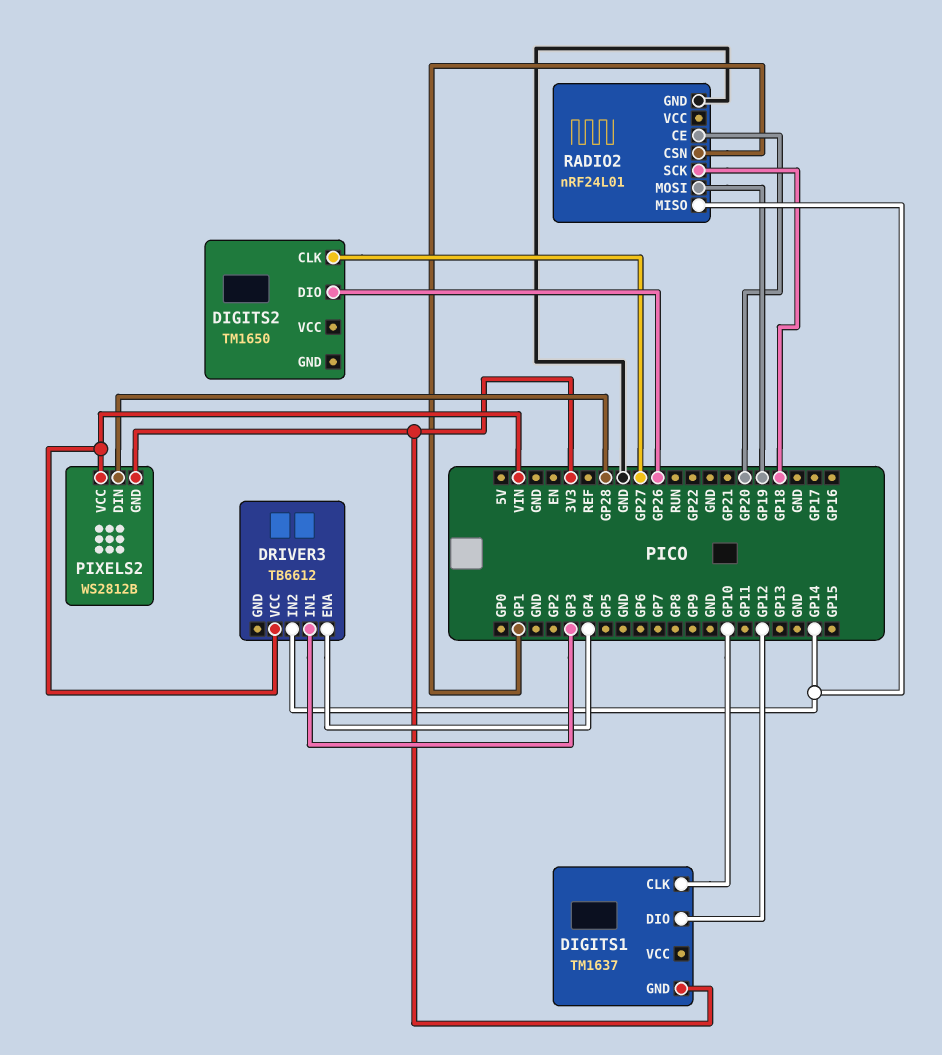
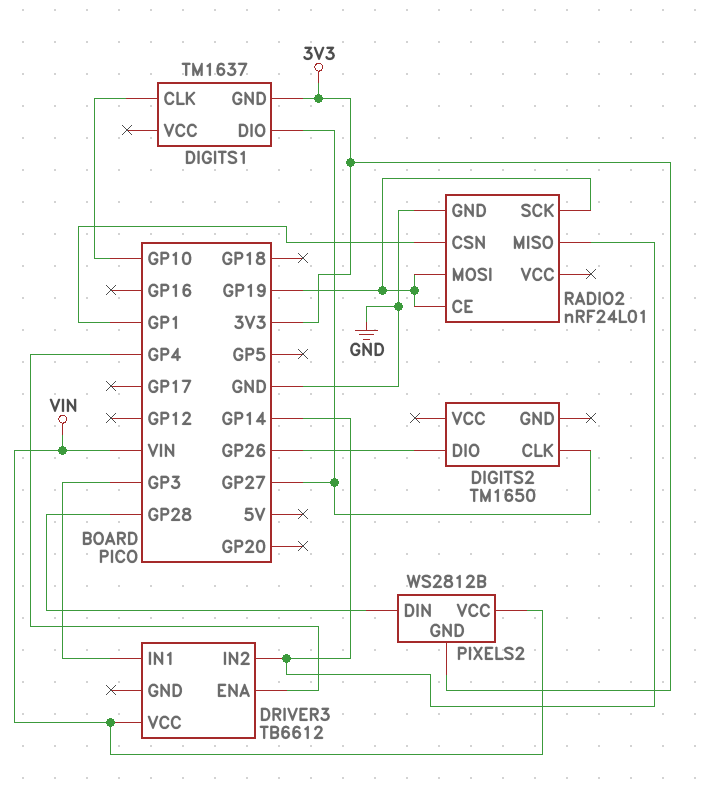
DIGITS1 pin DIO: GP12 -> GP27
RADIO2 pin CE: GP20 -> GP19
RADIO2 pin SCK: GP18 -> GP19

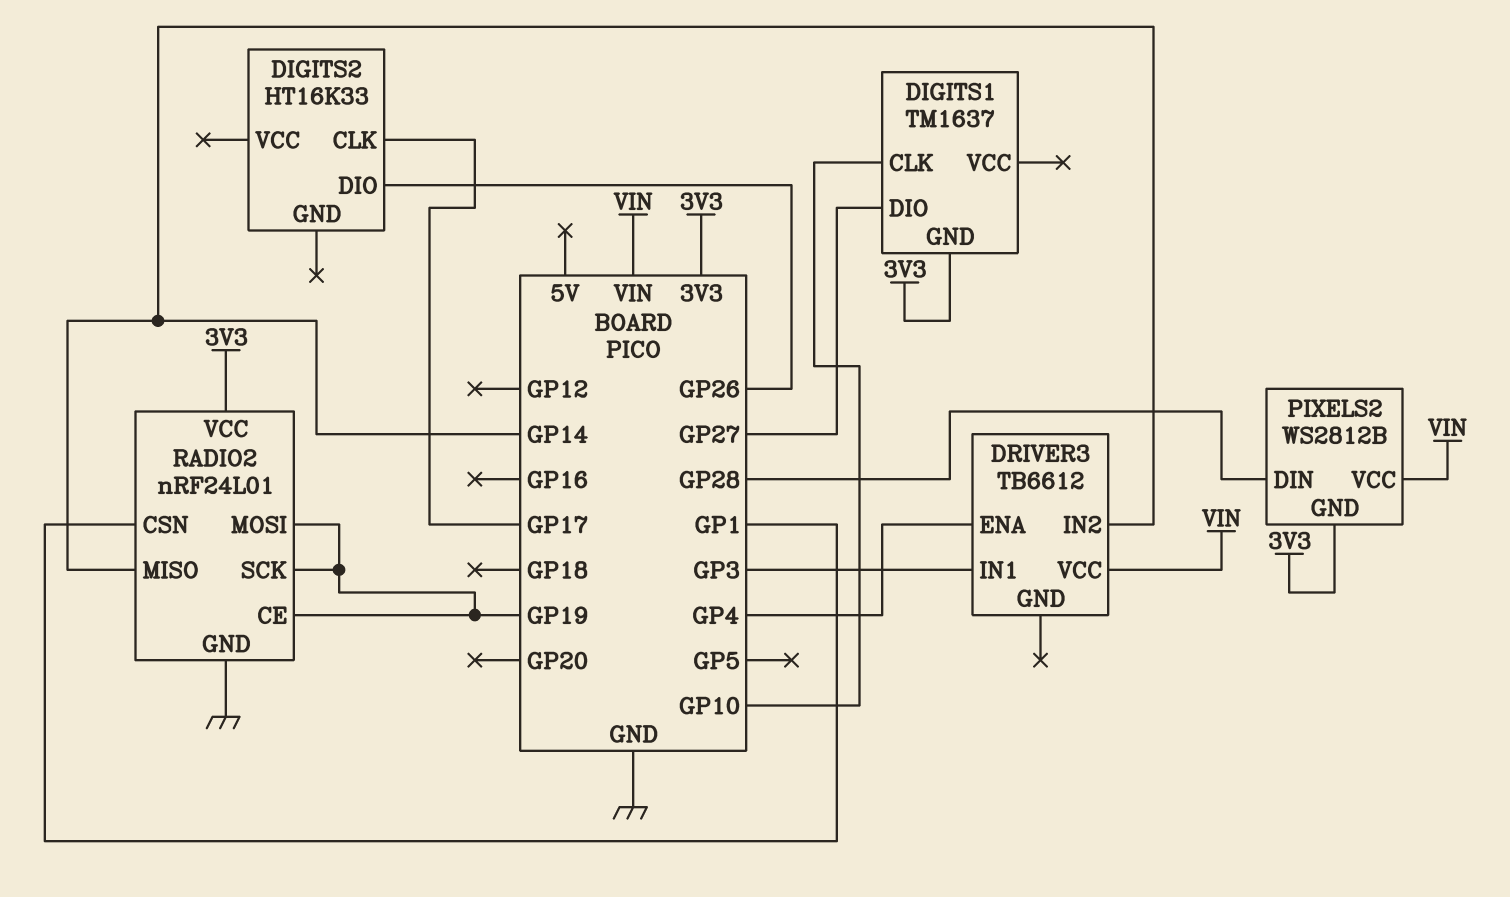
DIGITS2: TM1650 -> HT16K33
DIGITS2 pin CLK: GP27 -> GP17
RADIO2 pin VCC: none -> 3V3

